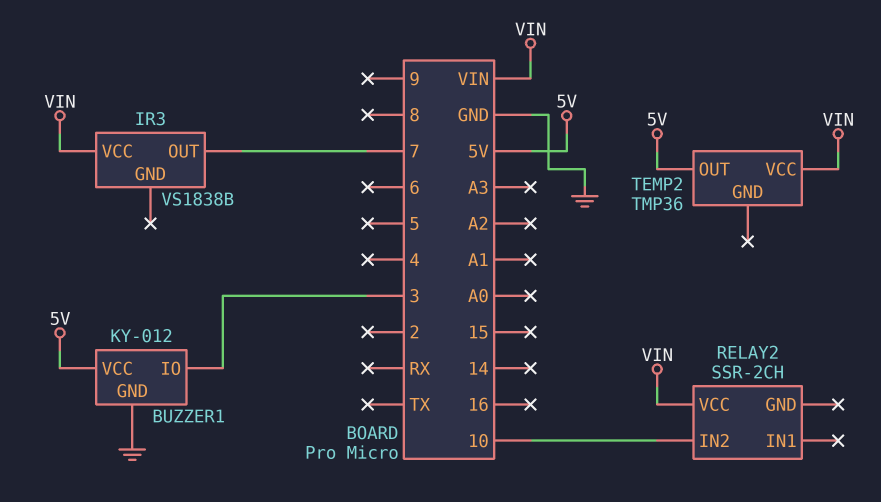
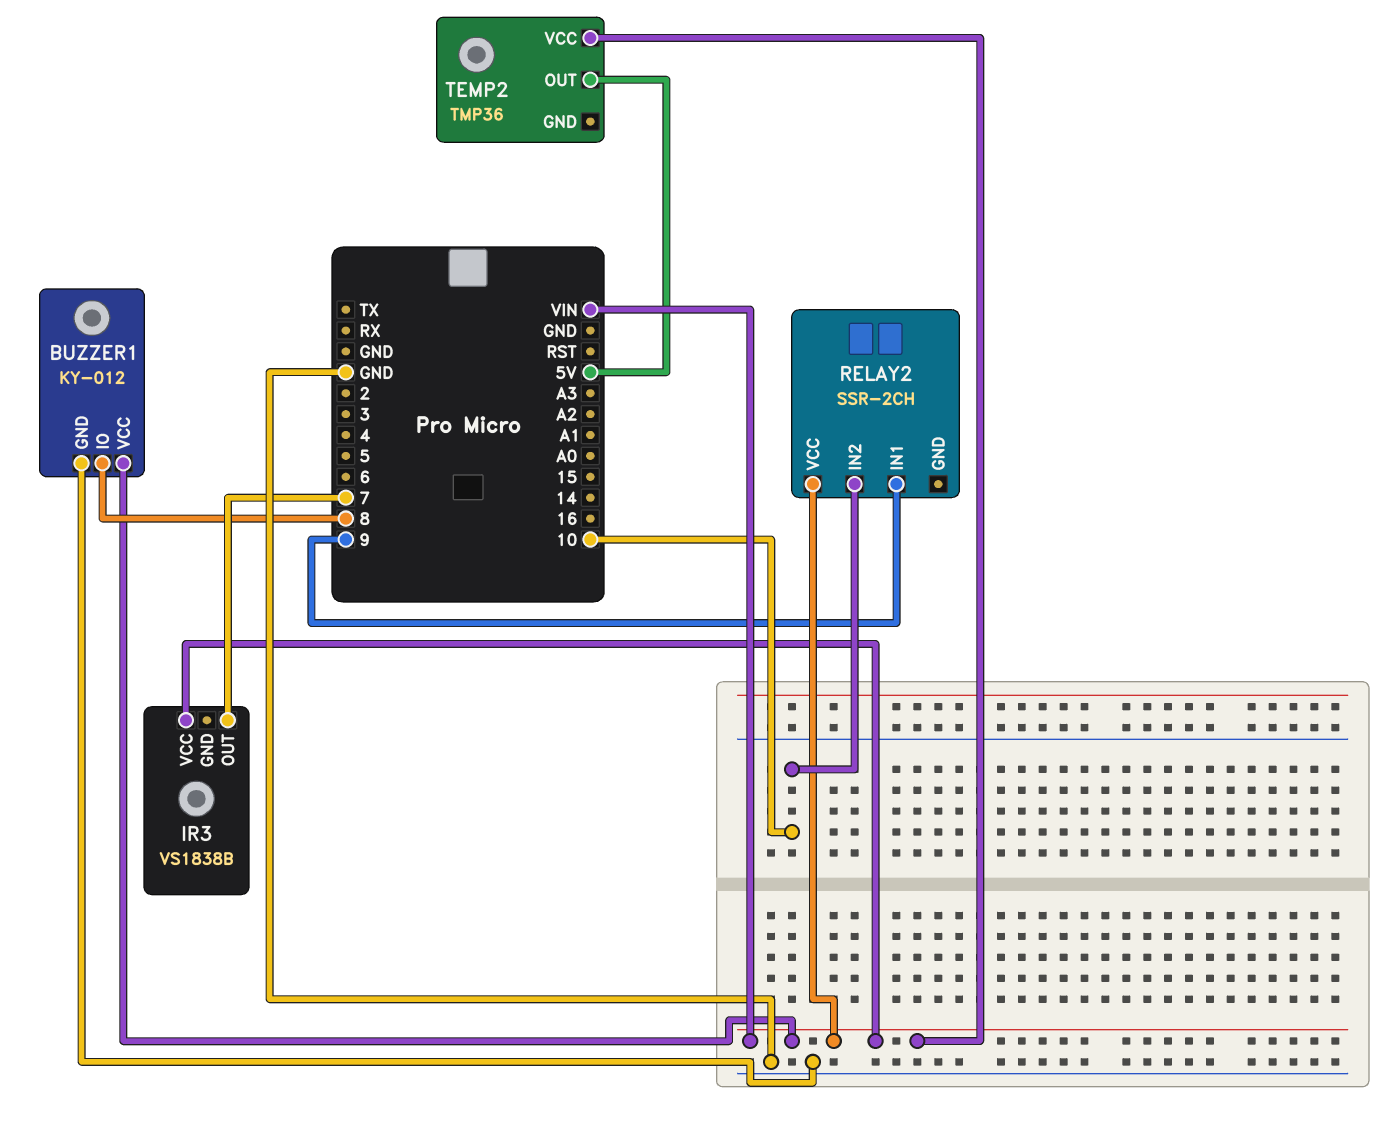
BUZZER1 pin IO: 3 -> 8
BUZZER1 pin VCC: 5V -> VIN
RELAY2 pin IN1: none -> 9

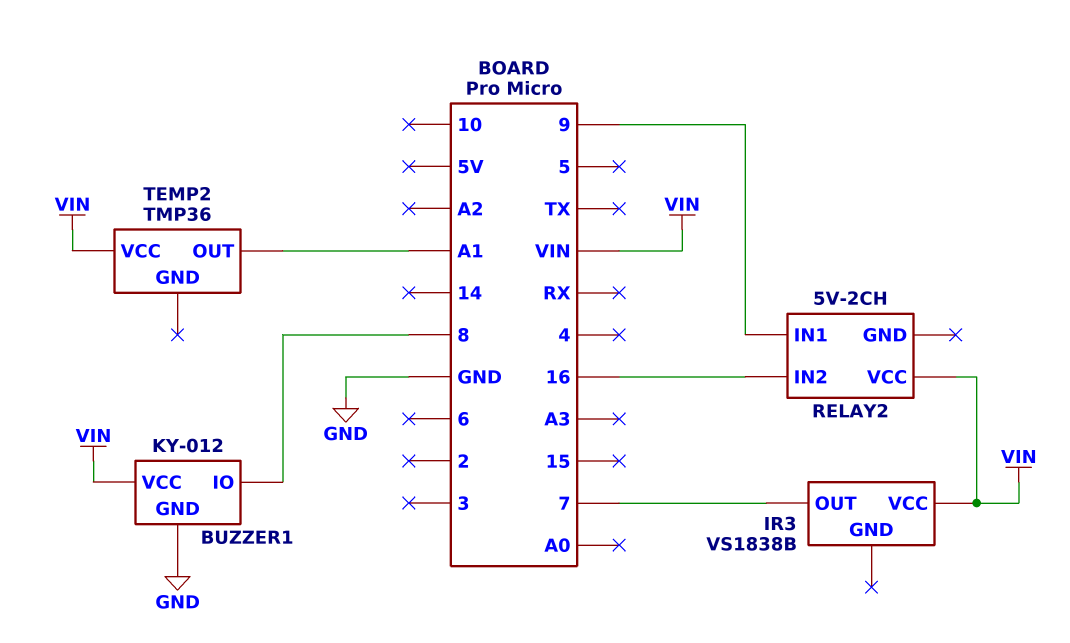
RELAY2: SSR-2CH -> 5V-2CH
RELAY2 pin IN2: 10 -> 16
TEMP2 pin OUT: 5V -> A1

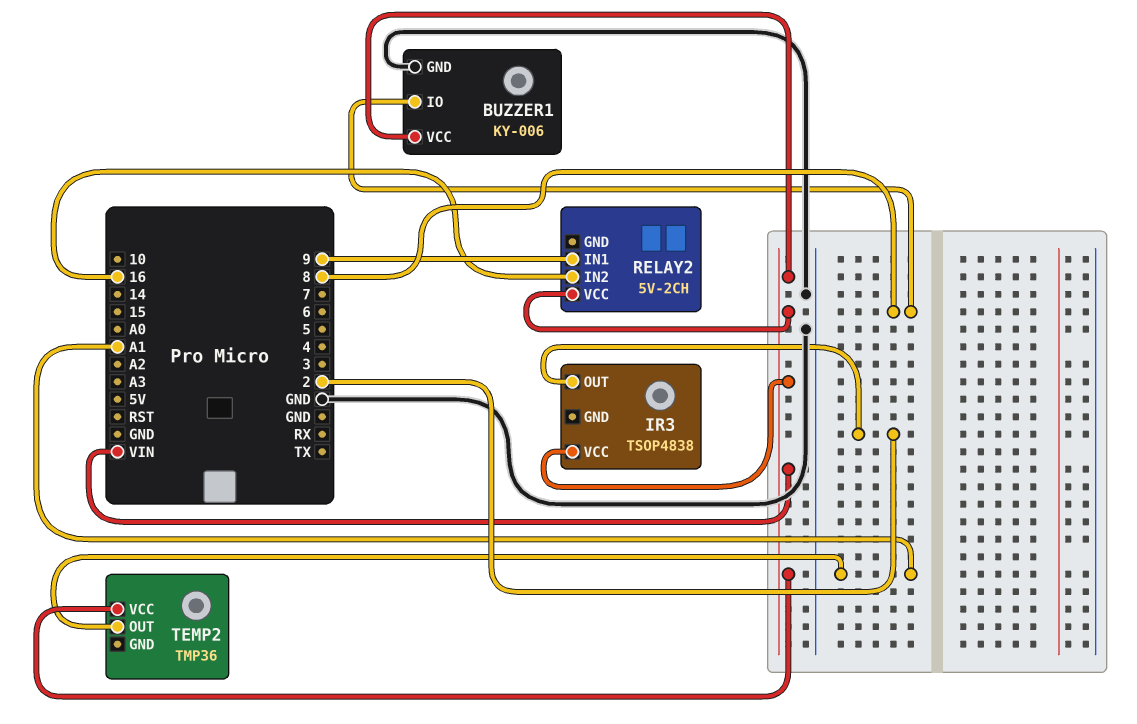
BUZZER1: KY-012 -> KY-006
IR3: VS1838B -> TSOP4838
IR3 pin OUT: 7 -> 2

